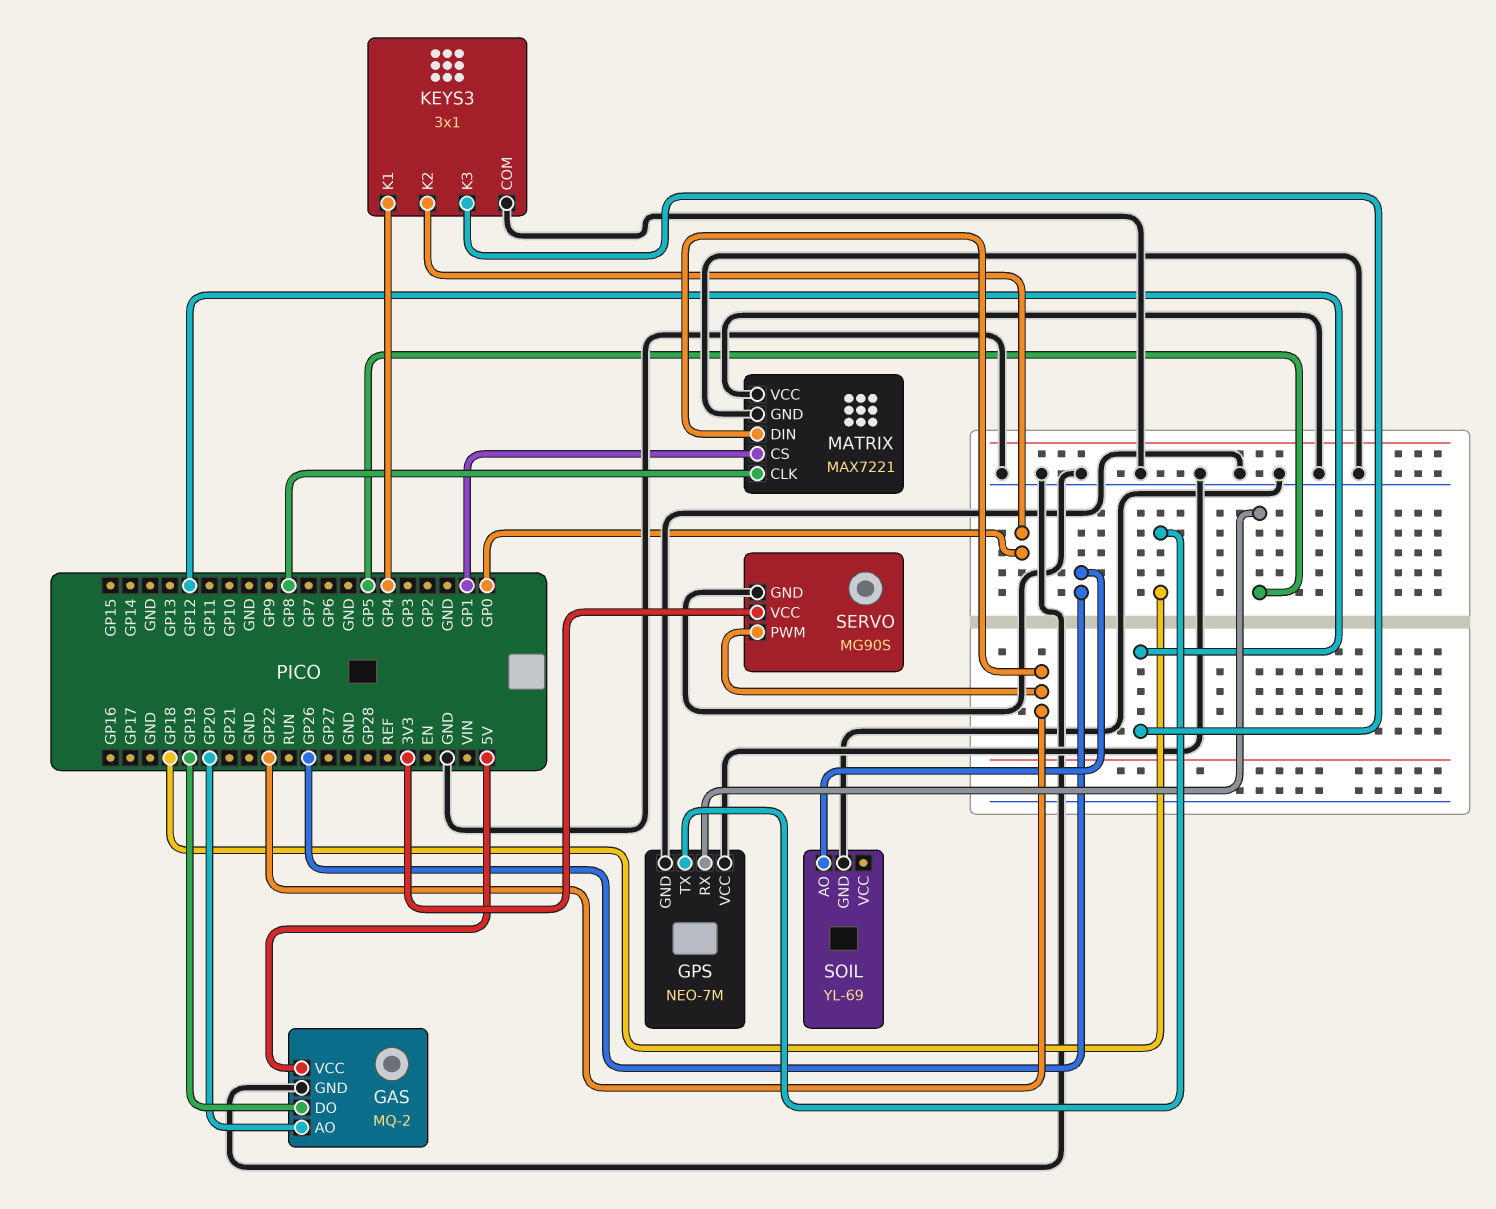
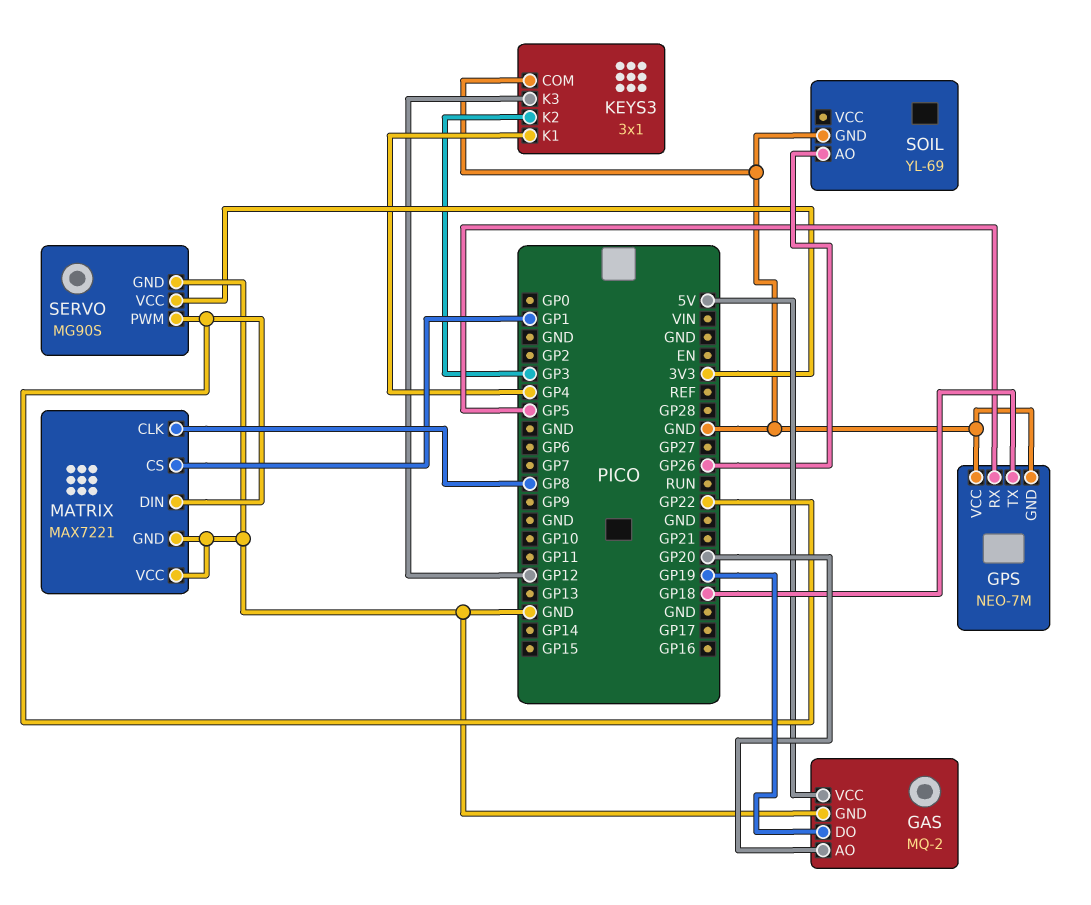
KEYS3 pin K2: GP0 -> GP3

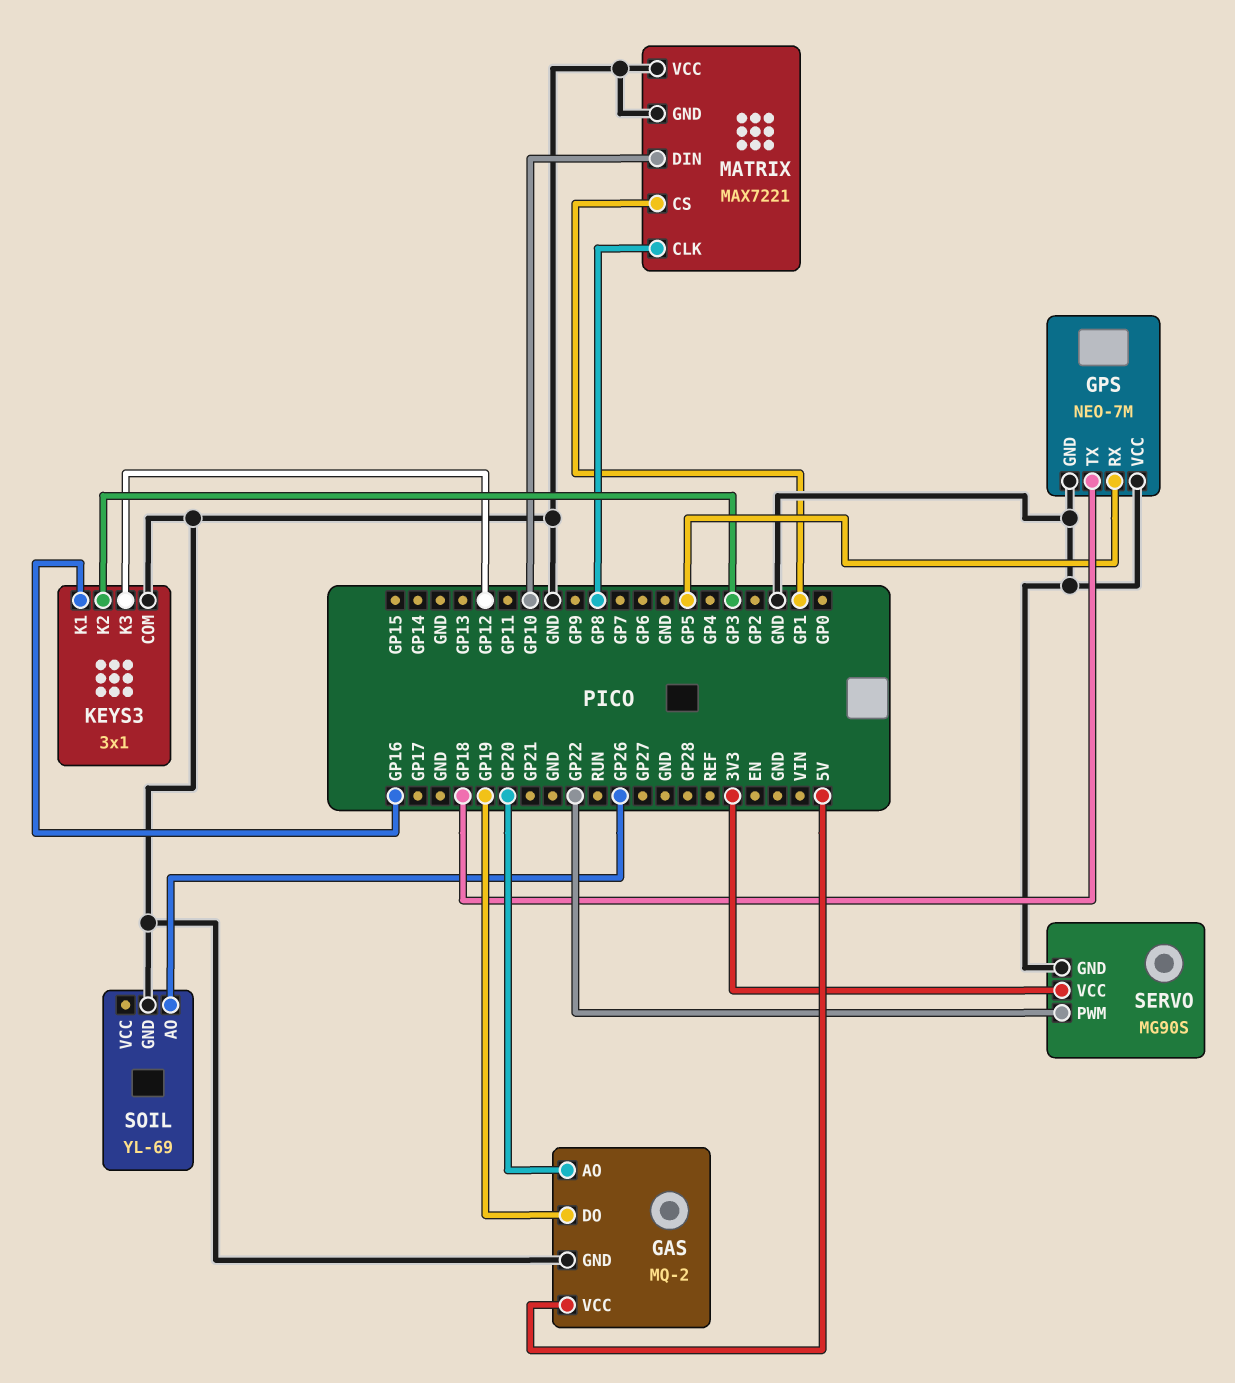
KEYS3 pin K1: GP4 -> GP16
MATRIX pin DIN: GP22 -> GP10

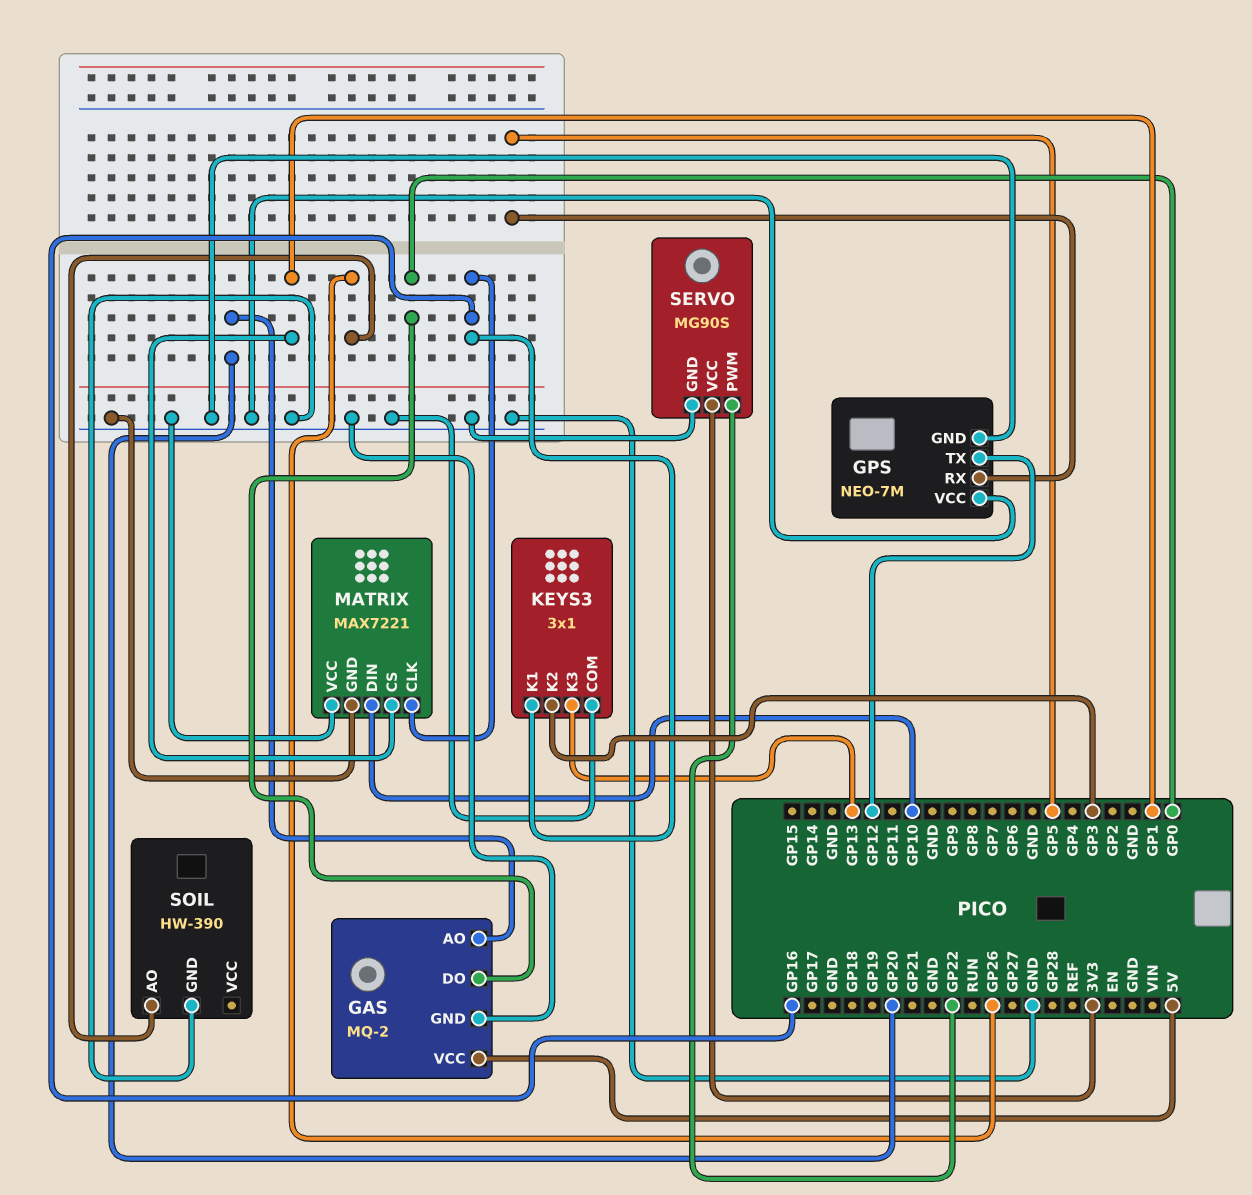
GAS pin DO: GP19 -> GP0
GPS pin TX: GP18 -> GP12
KEYS3 pin K3: GP12 -> GP13
MATRIX pin CLK: GP8 -> GP16
SOIL: YL-69 -> HW-390

